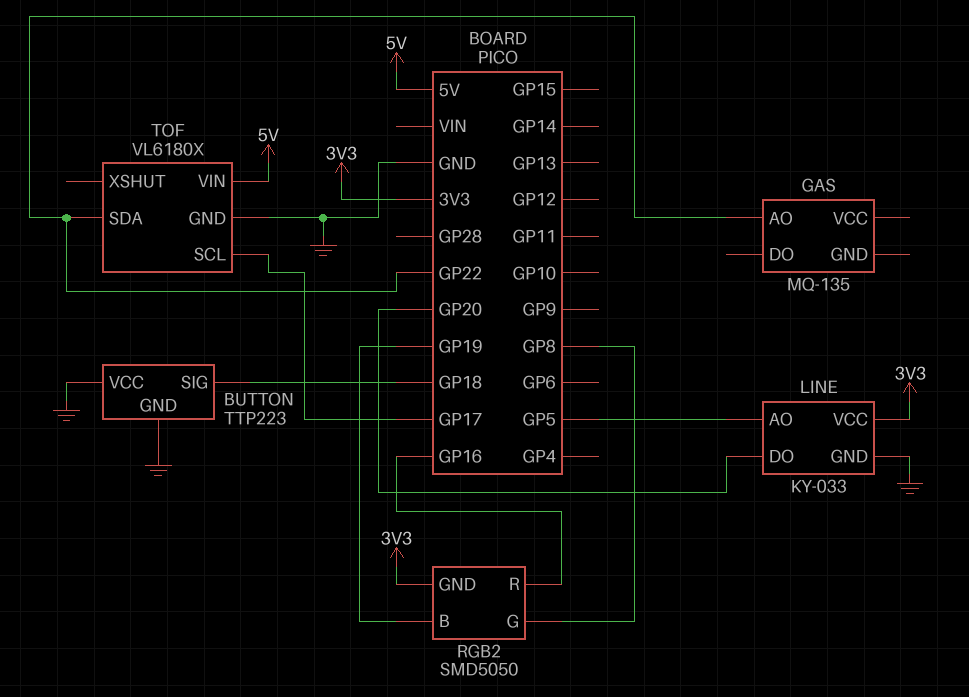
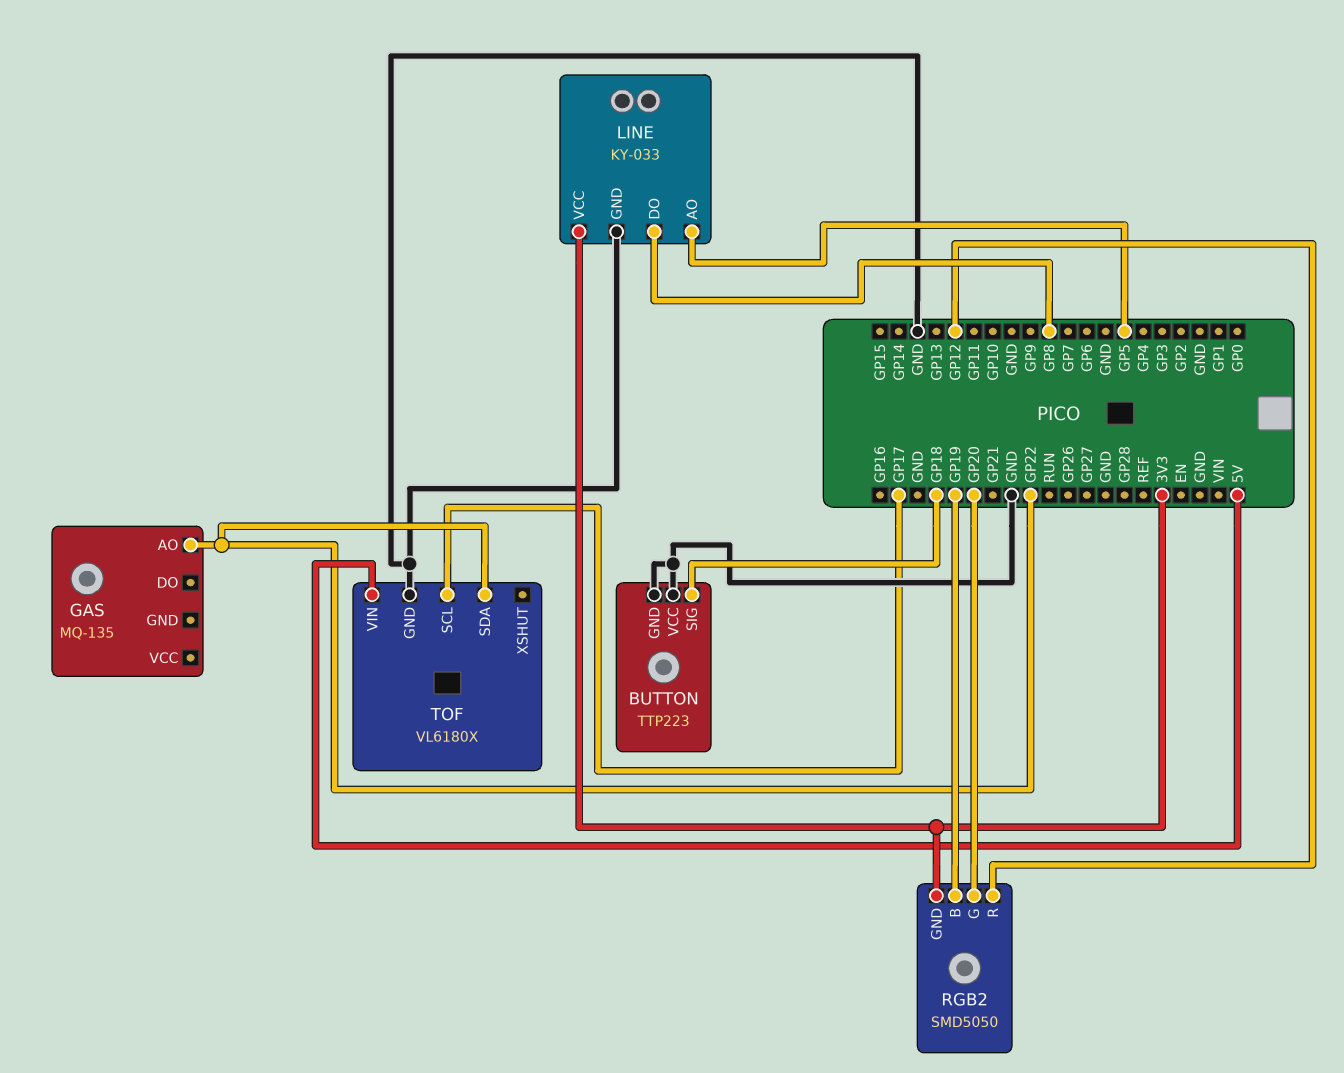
LINE pin DO: GP20 -> GP8
RGB2 pin G: GP8 -> GP20
RGB2 pin R: GP16 -> GP12

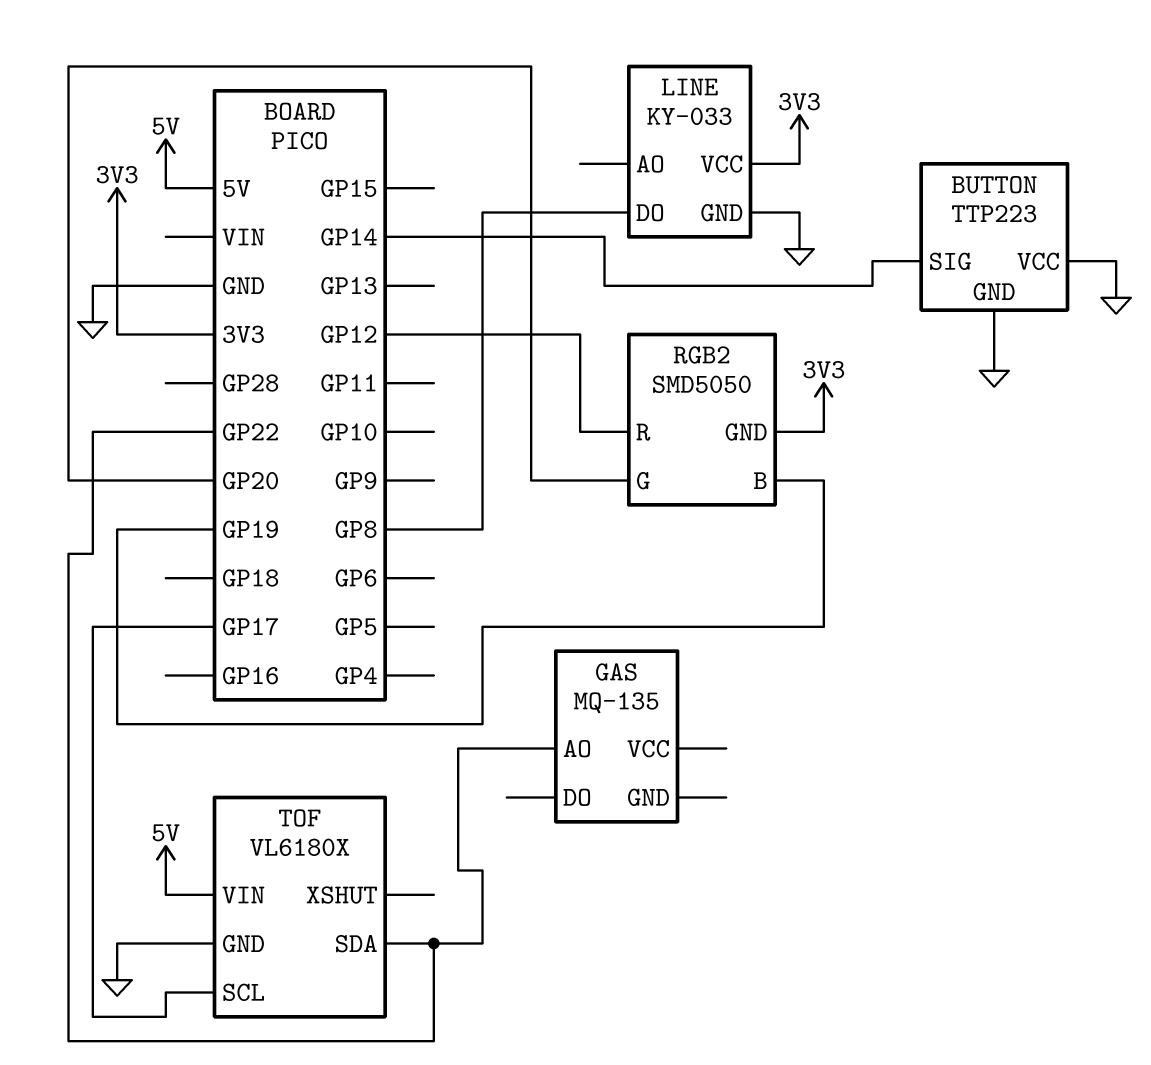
BUTTON pin SIG: GP18 -> GP14
LINE pin AO: GP5 -> none

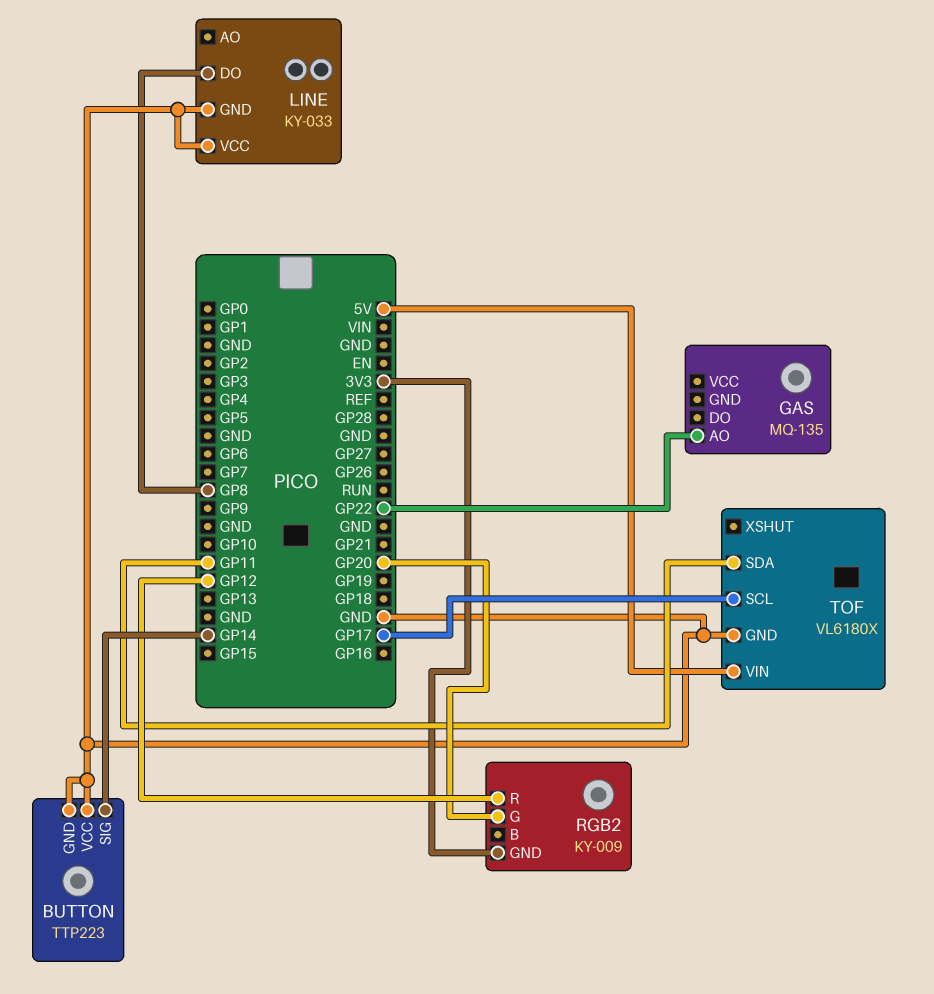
LINE pin VCC: 3V3 -> GND
RGB2: SMD5050 -> KY-009
RGB2 pin B: GP19 -> none
TOF pin SDA: GP22 -> GP11

